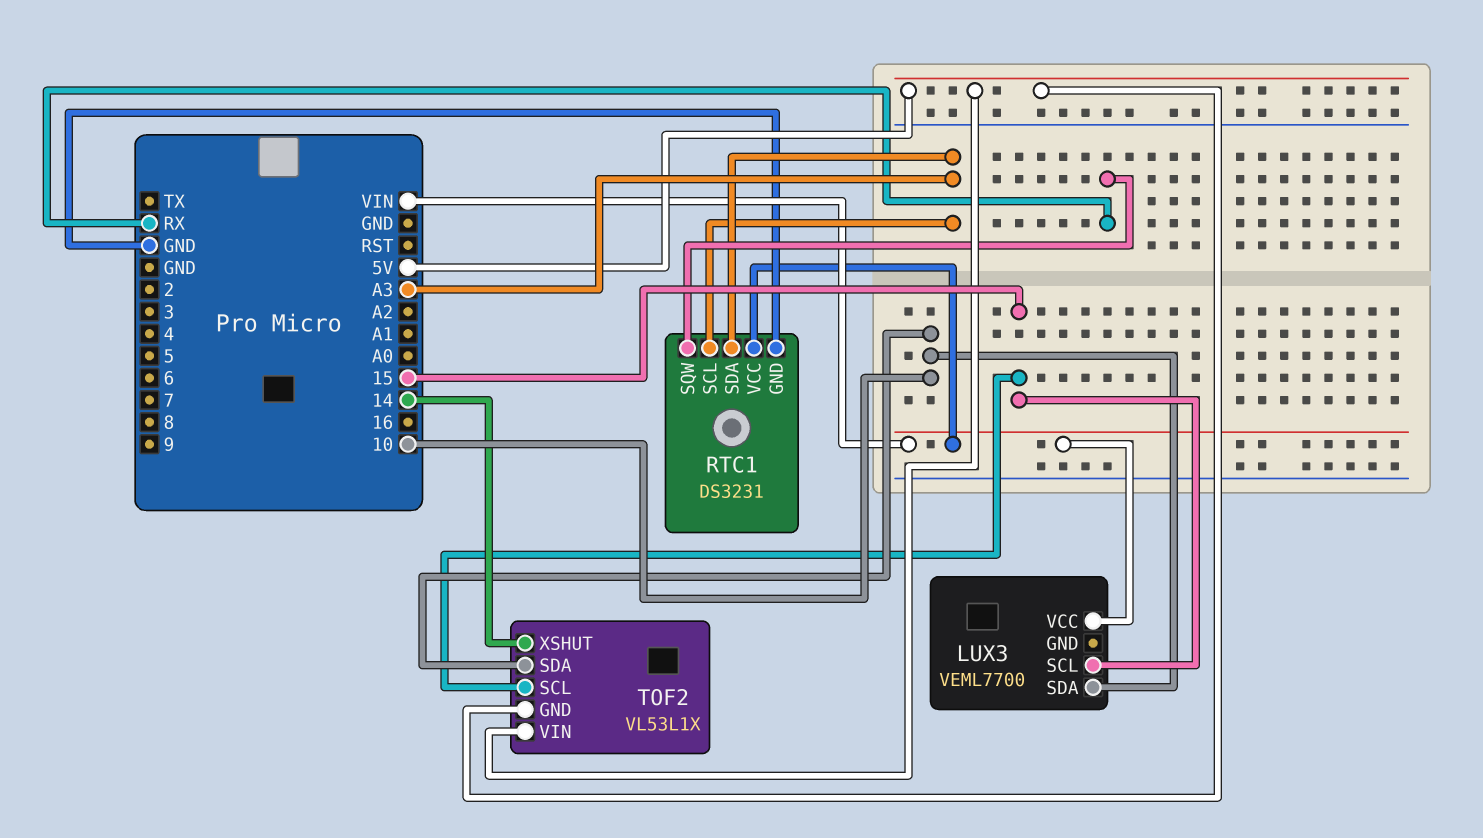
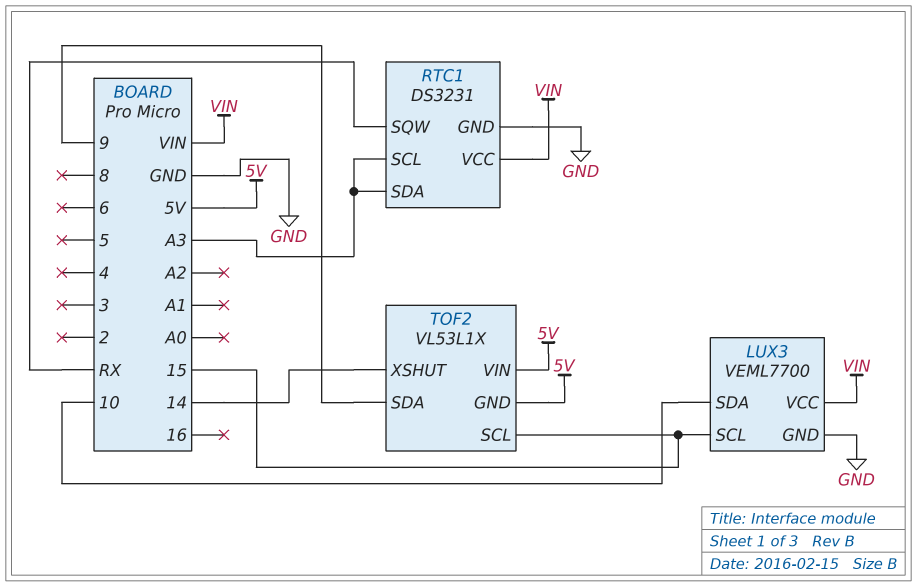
LUX3 pin GND: none -> GND
TOF2 pin SDA: 10 -> 9

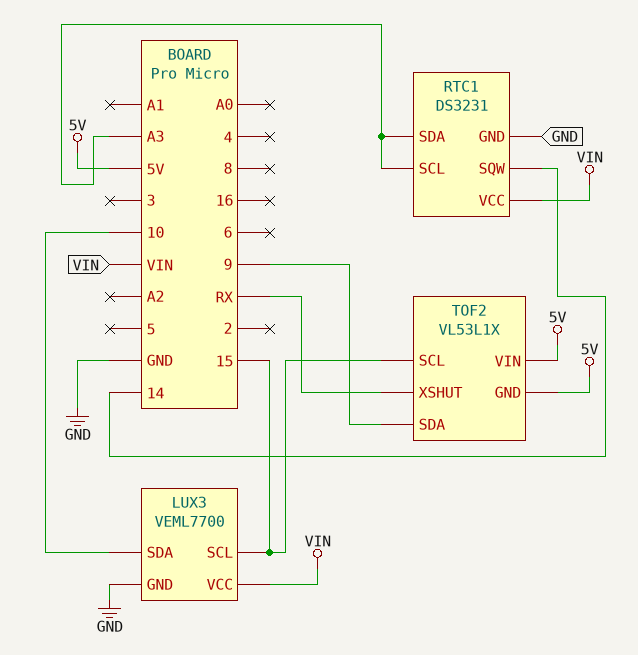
RTC1 pin SQW: RX -> 14
TOF2 pin XSHUT: 14 -> RX

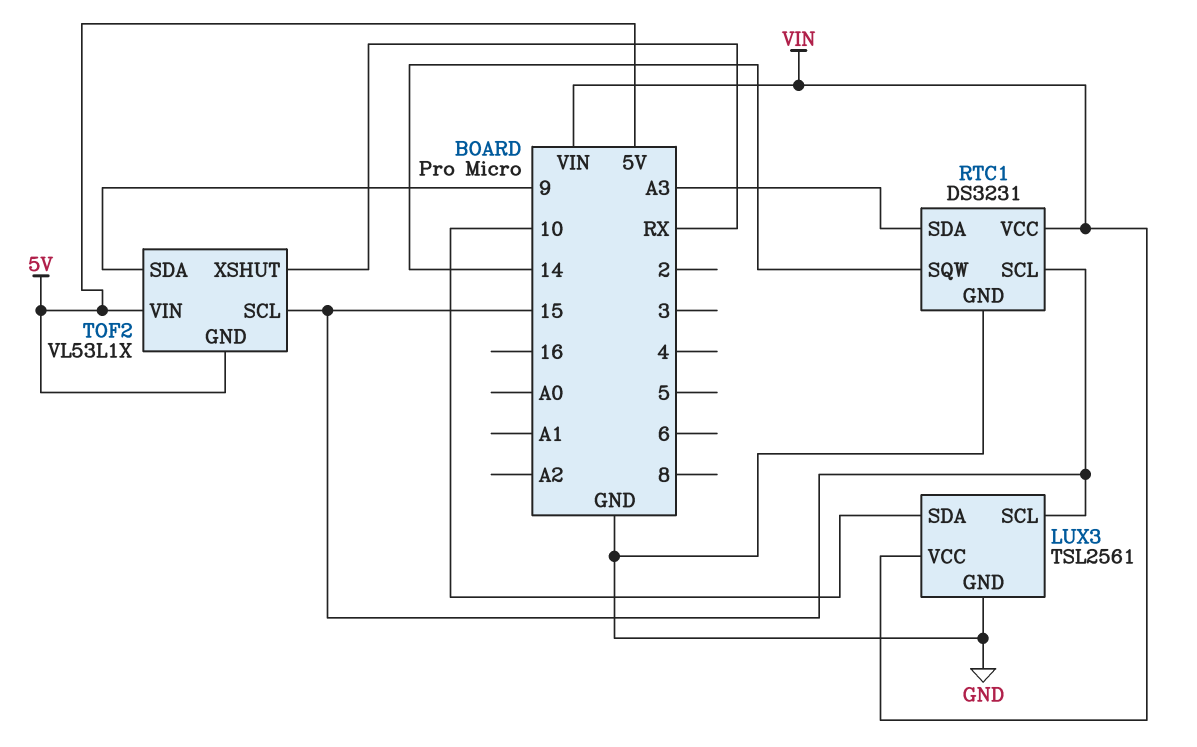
LUX3: VEML7700 -> TSL2561
RTC1 pin SCL: A3 -> 15

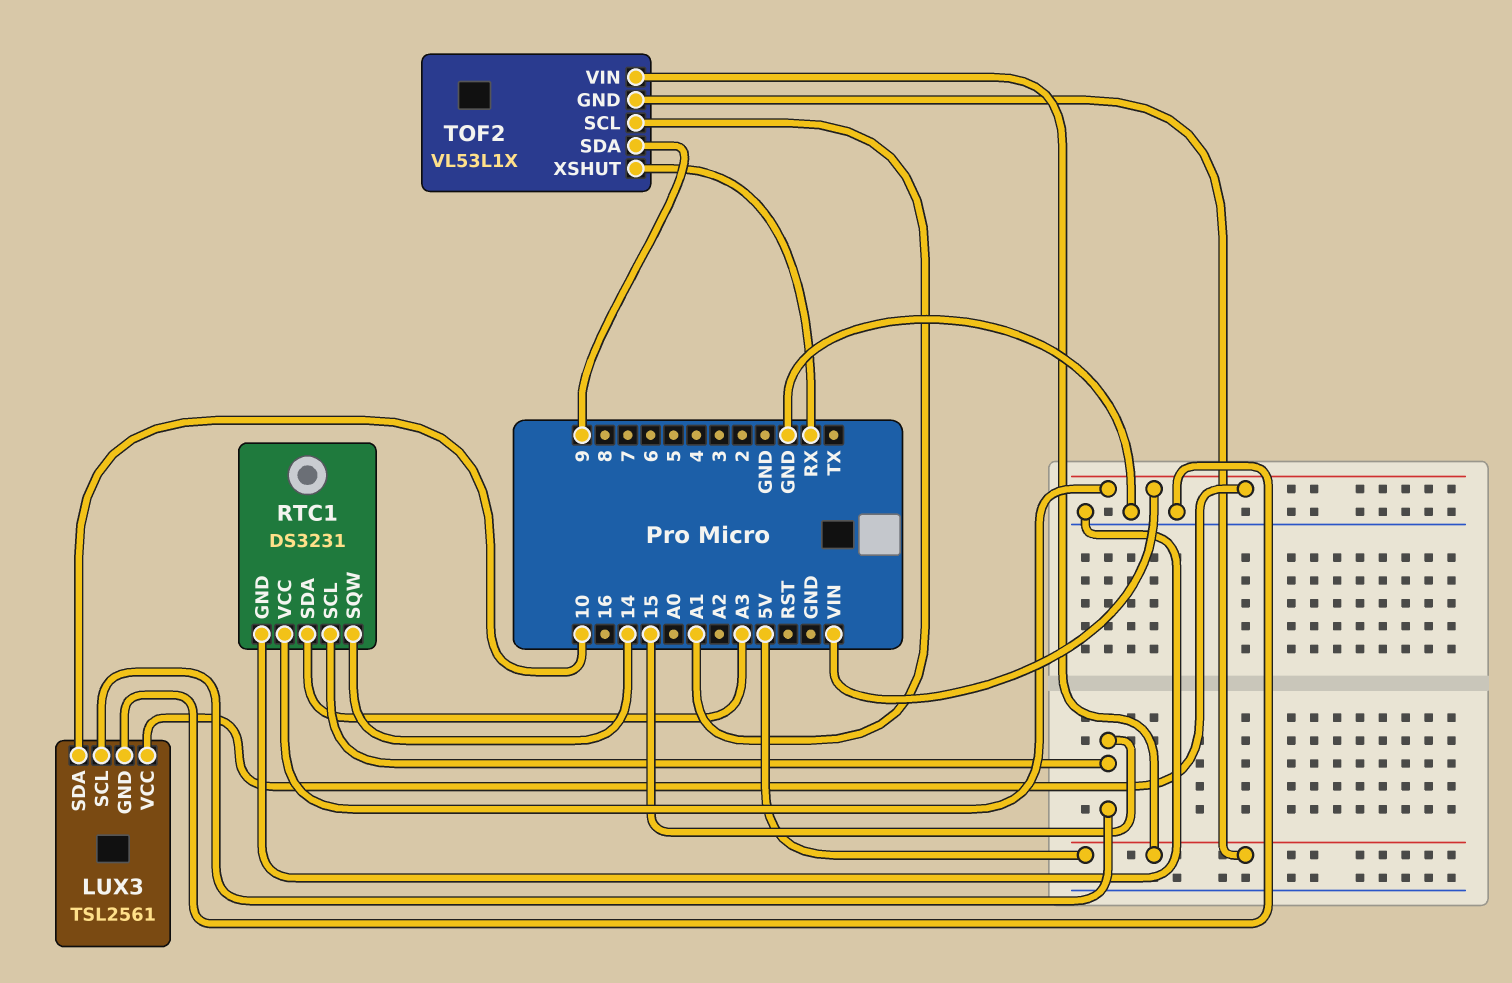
TOF2 pin SCL: 15 -> A1

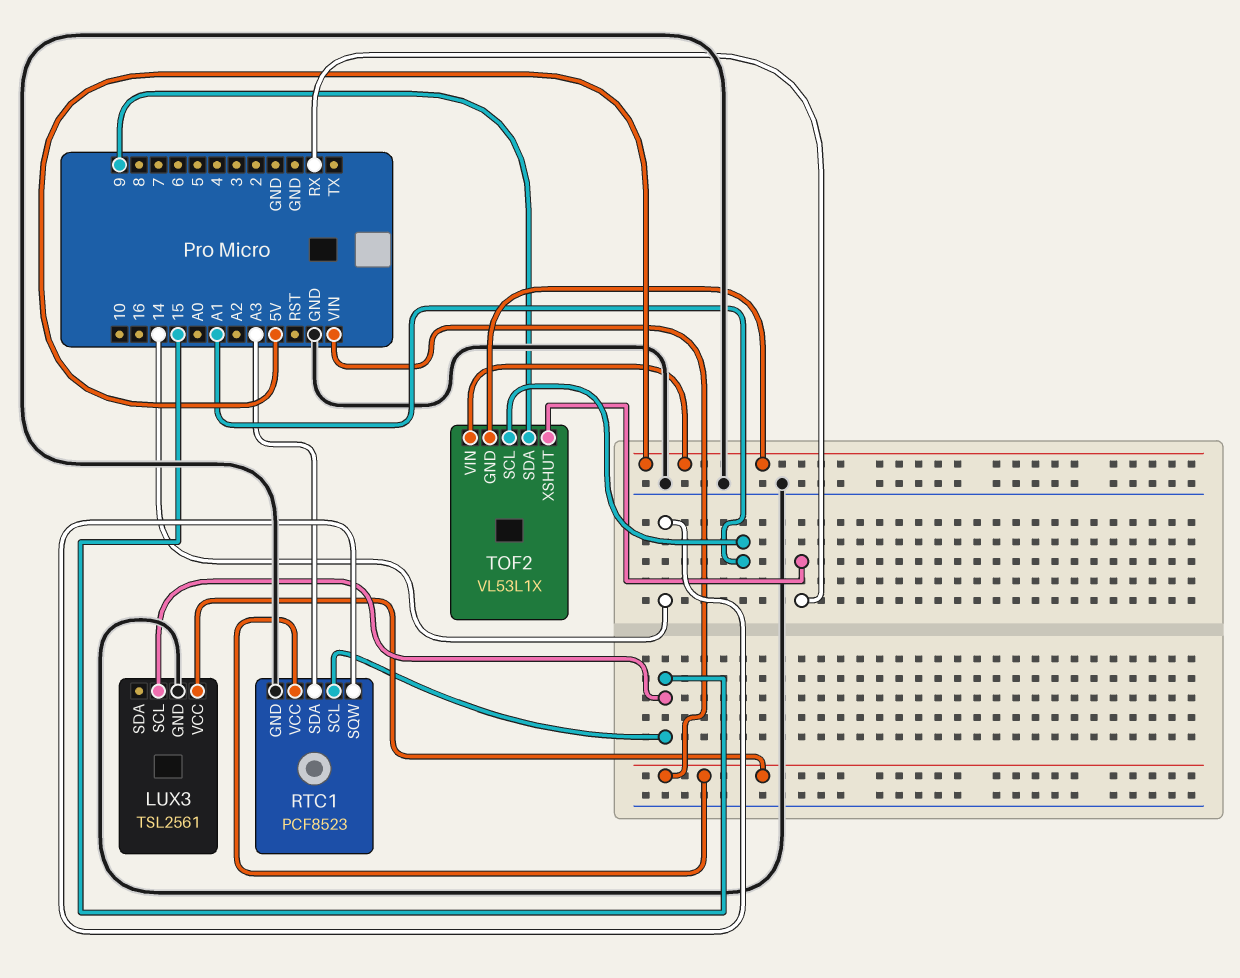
LUX3 pin SDA: 10 -> none
RTC1: DS3231 -> PCF8523

